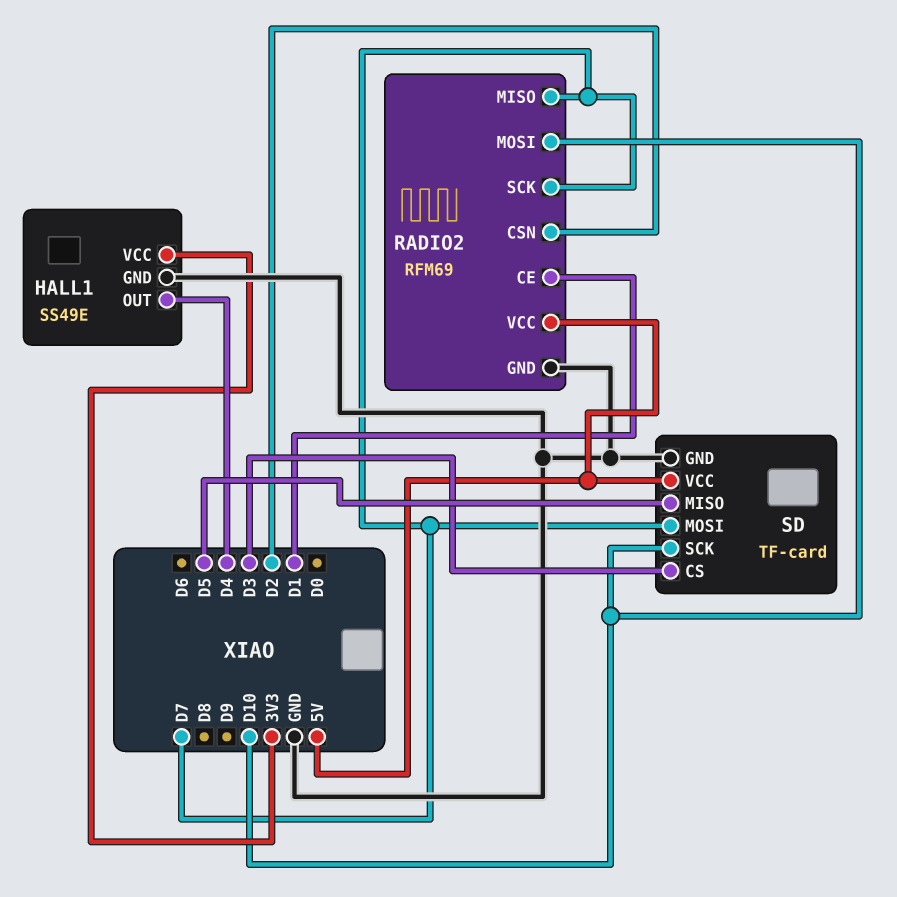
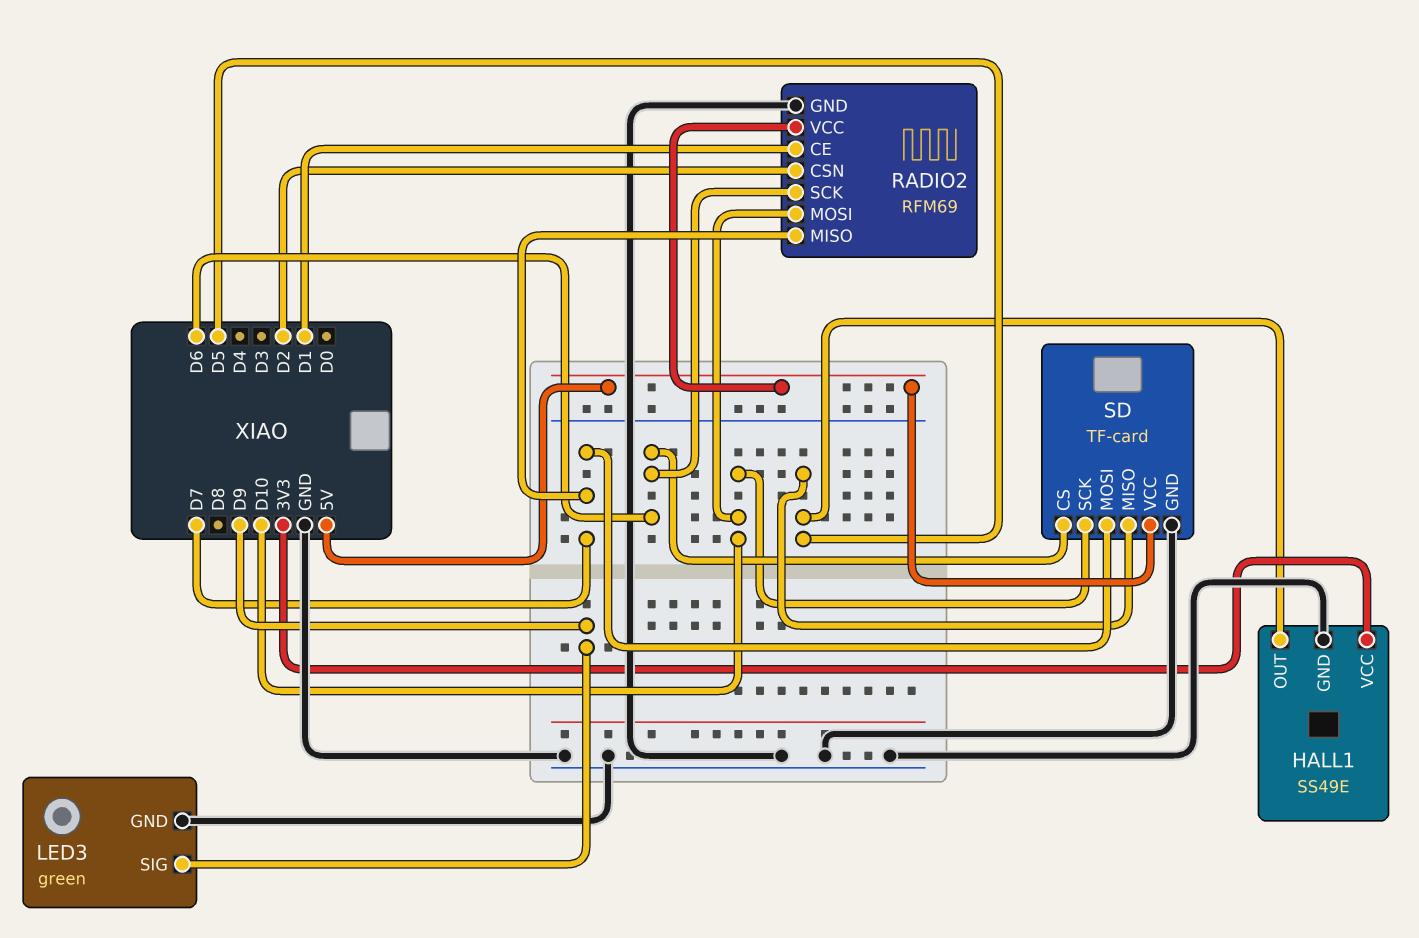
HALL1 pin OUT: D4 -> D5
LED3: none -> green
LED3 pin GND: none -> GND
LED3 pin SIG: none -> D9
RADIO2 pin SCK: D7 -> D6
SD pin CS: D3 -> D6

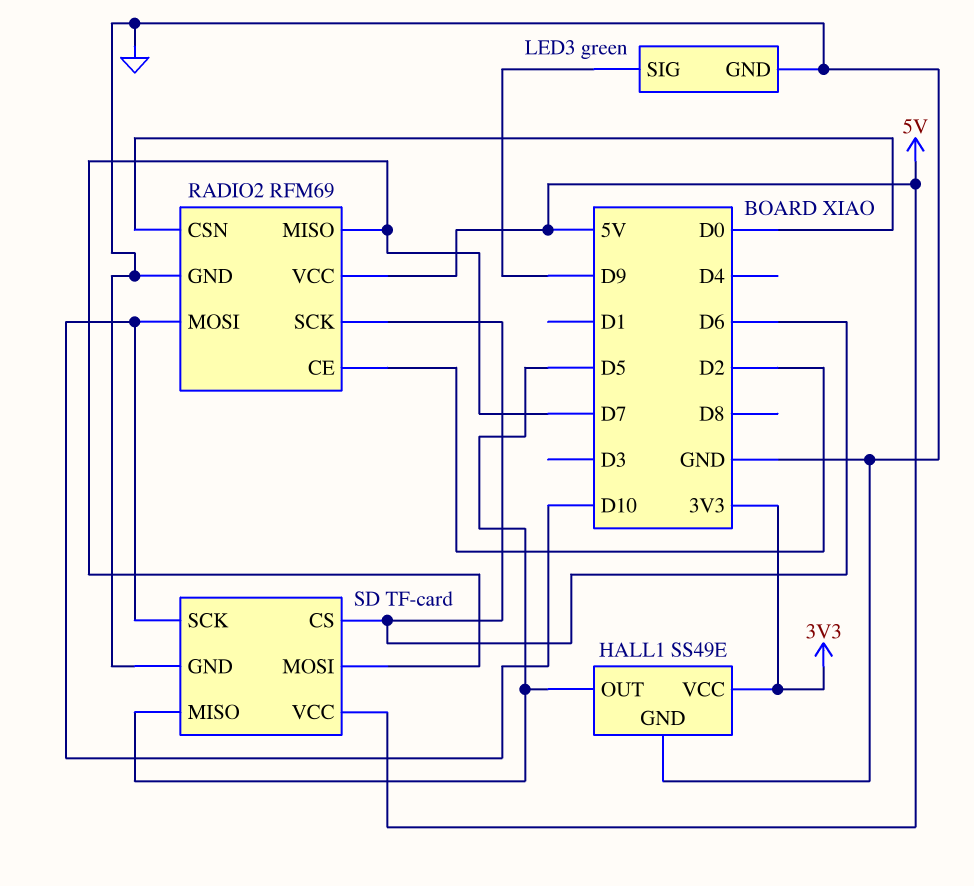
RADIO2 pin CE: D1 -> D2
RADIO2 pin CSN: D2 -> D0

